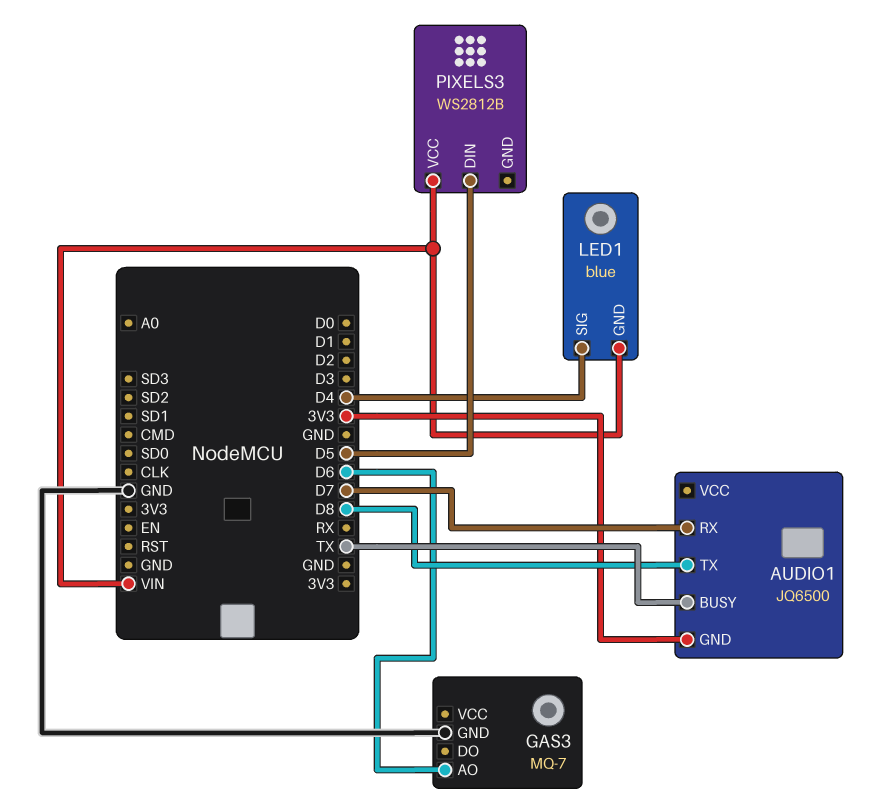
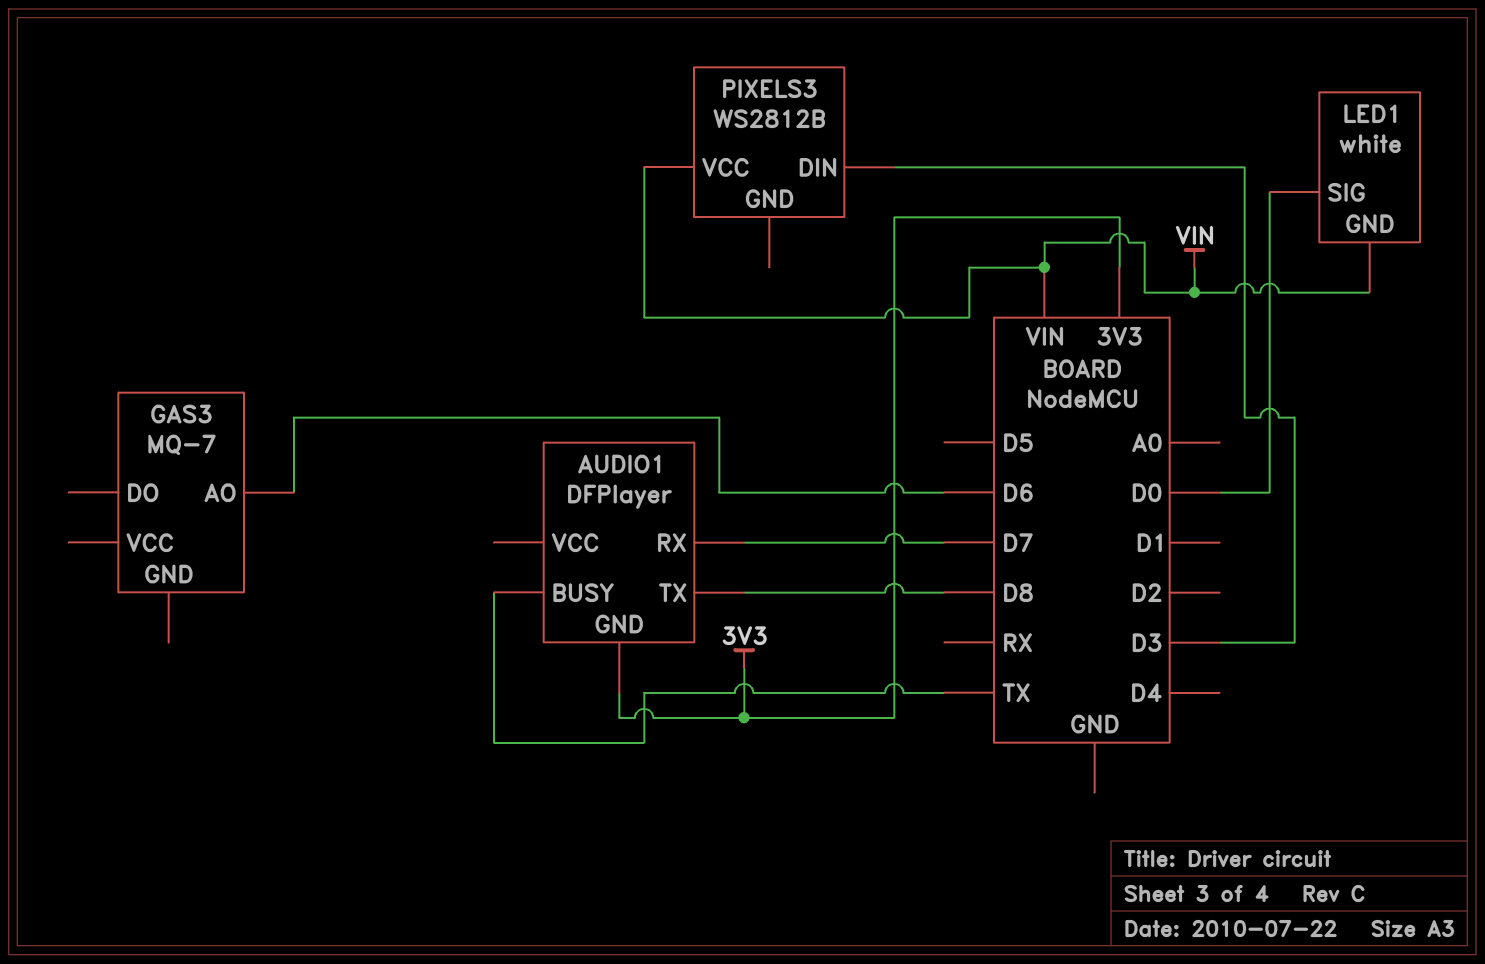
AUDIO1: JQ6500 -> DFPlayer
GAS3 pin GND: GND -> none
LED1: blue -> white
LED1 pin SIG: D4 -> D0
PIXELS3 pin DIN: D5 -> D3

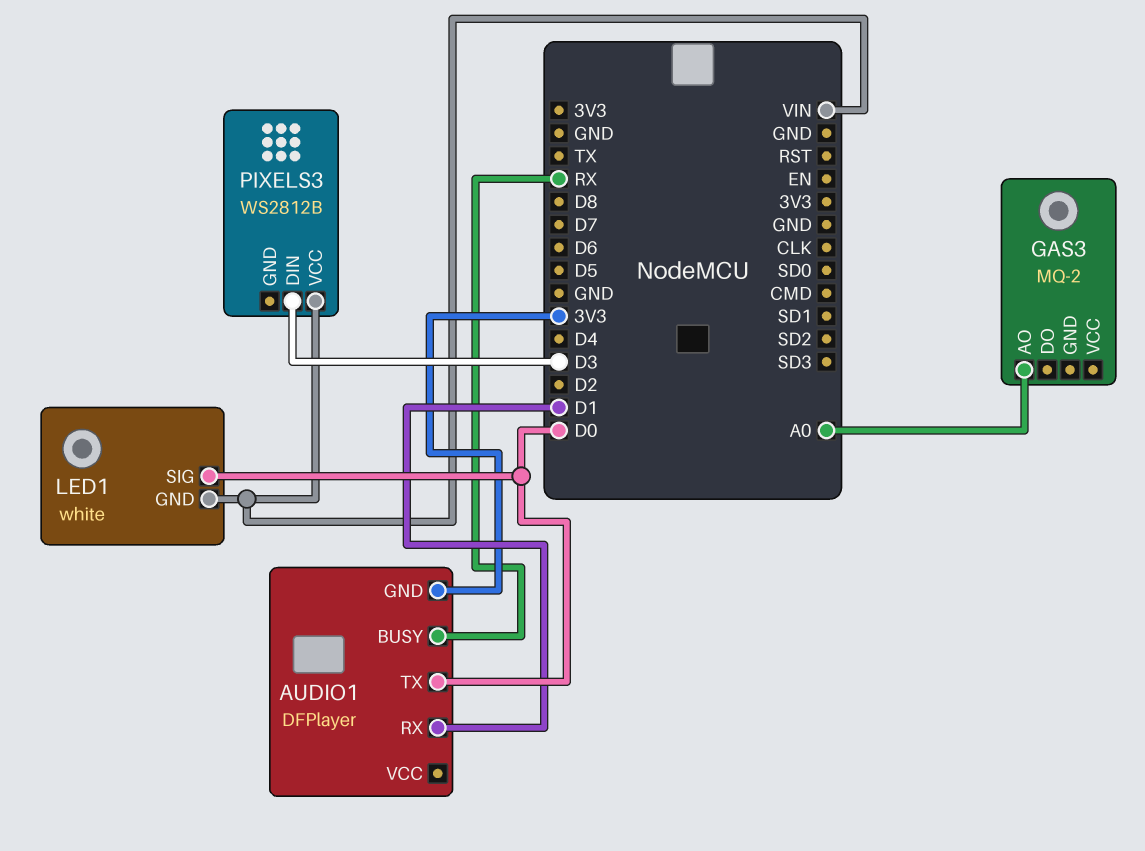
AUDIO1 pin BUSY: TX -> RX
AUDIO1 pin RX: D7 -> D1
AUDIO1 pin TX: D8 -> D0
GAS3: MQ-7 -> MQ-2
GAS3 pin AO: D6 -> A0

